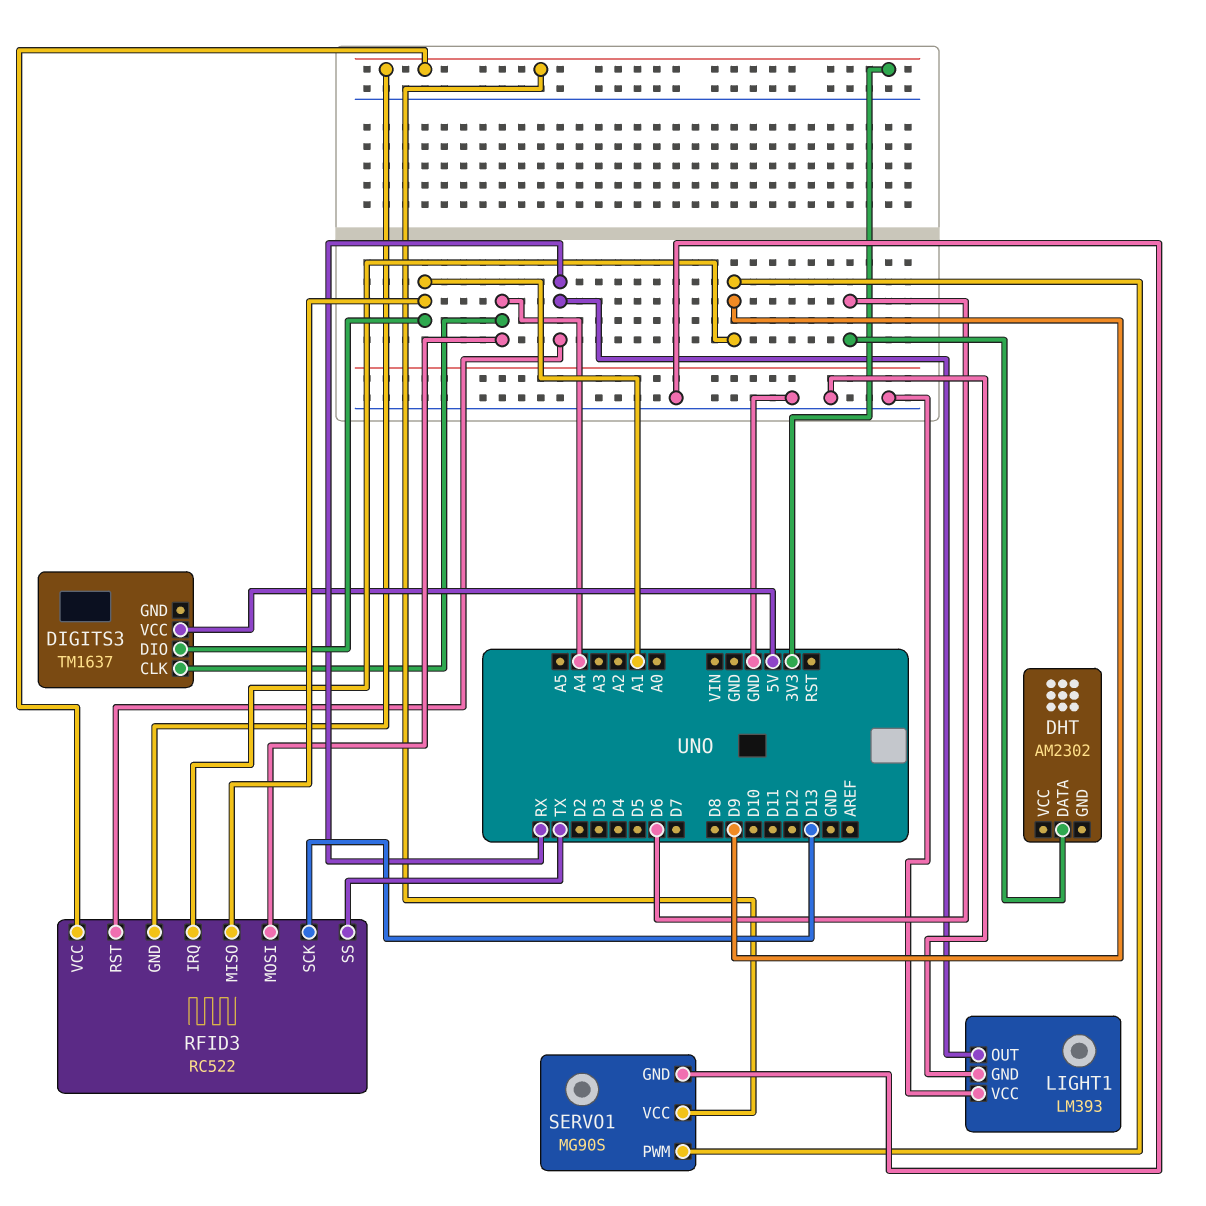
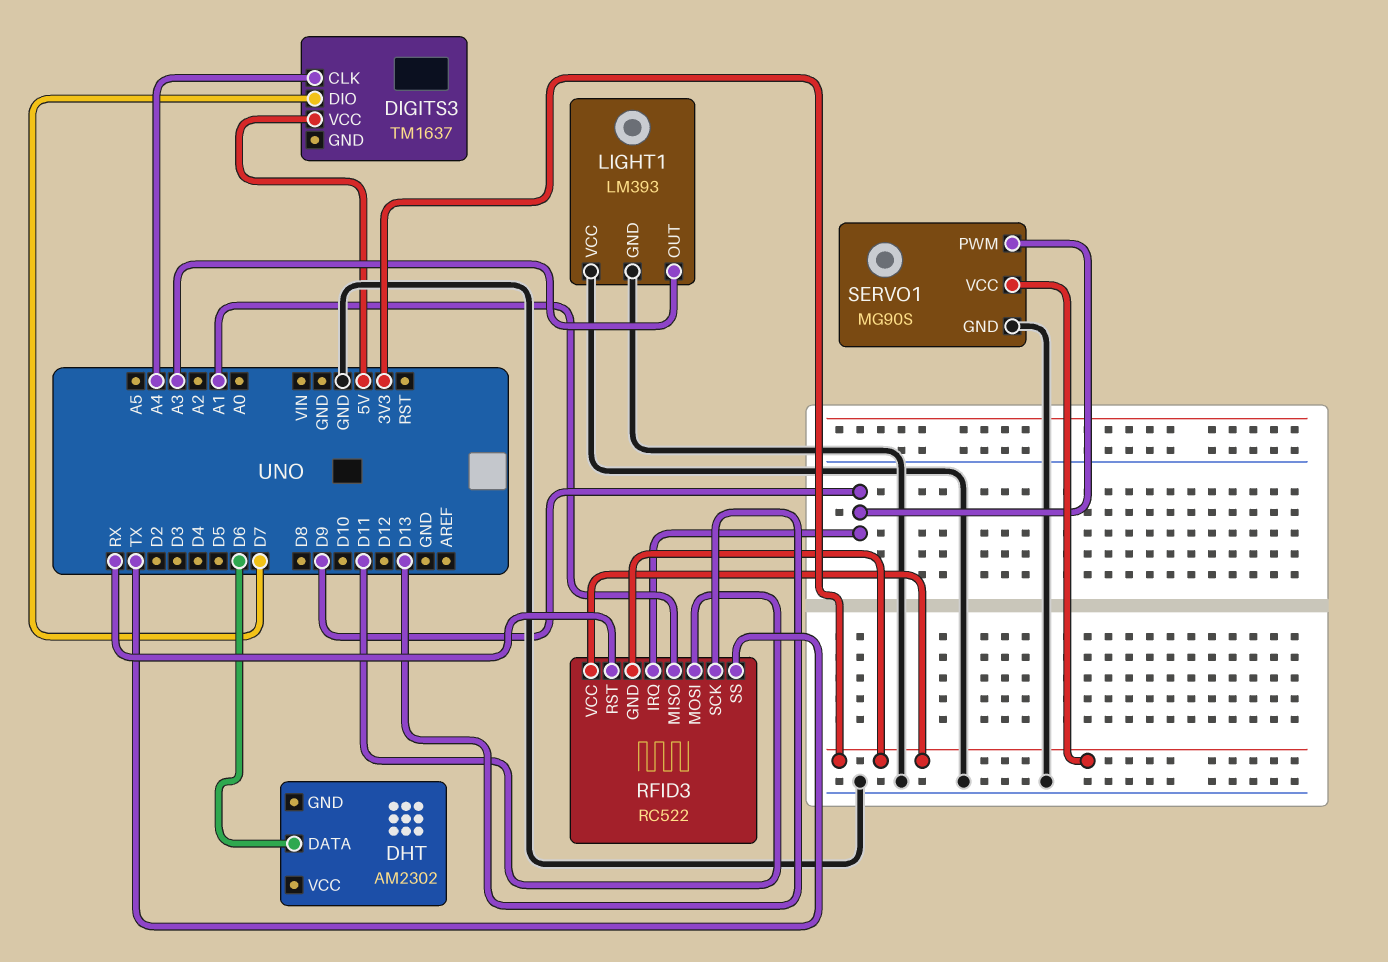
DIGITS3 pin DIO: A1 -> D7
LIGHT1 pin OUT: RX -> A3
RFID3 pin MOSI: A4 -> D11

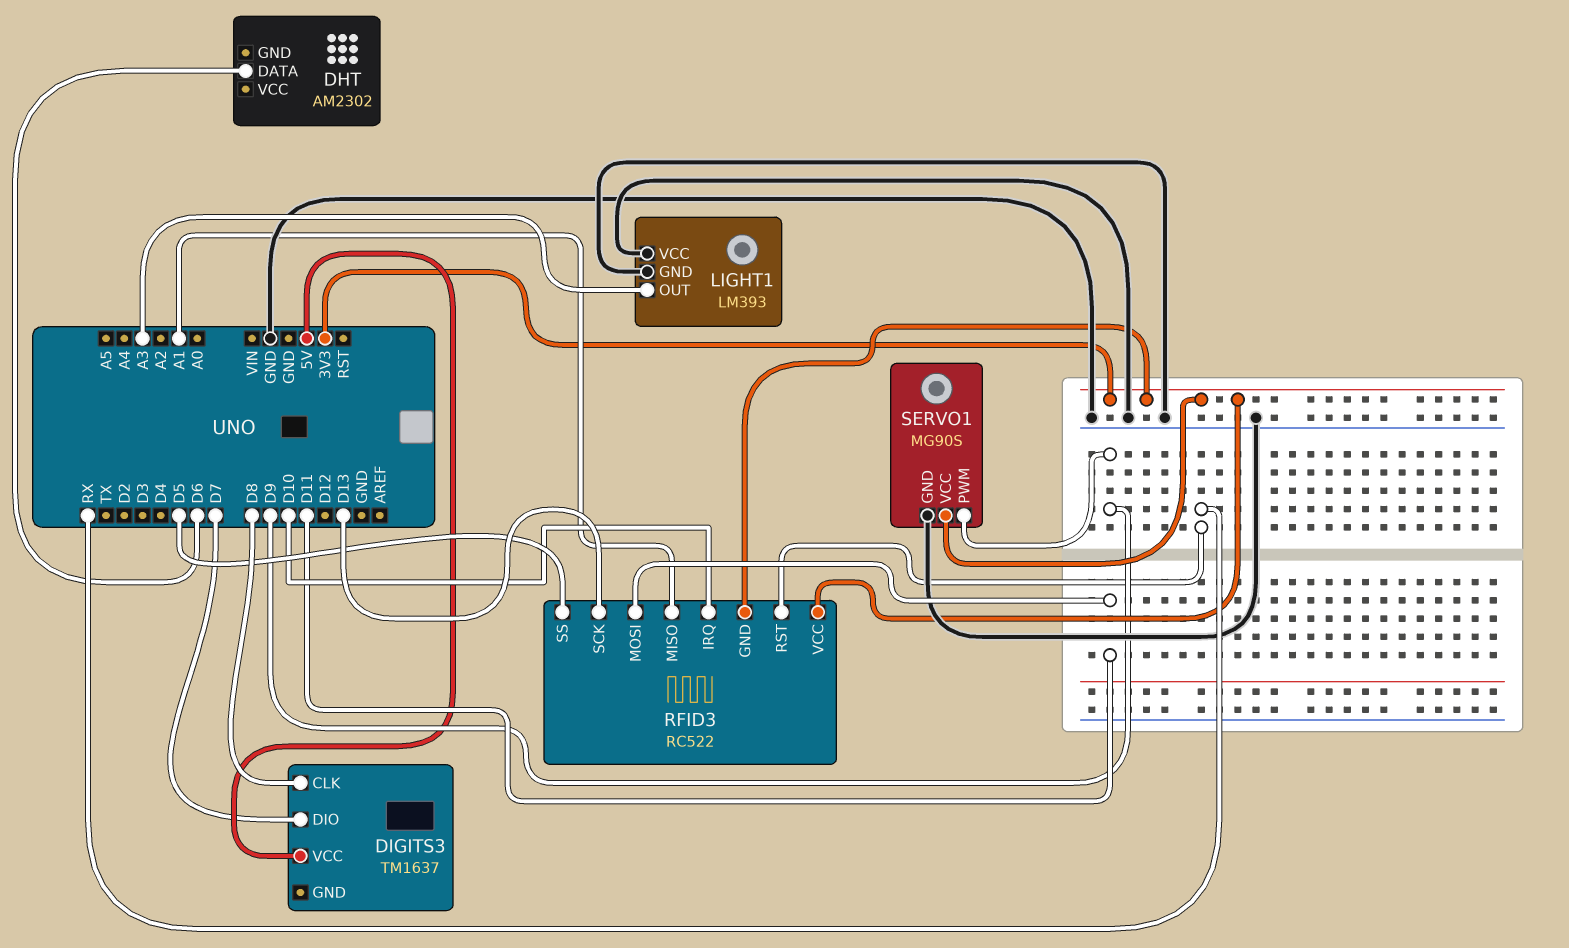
DIGITS3 pin CLK: A4 -> D8
RFID3 pin IRQ: D9 -> D10
RFID3 pin SS: TX -> D5

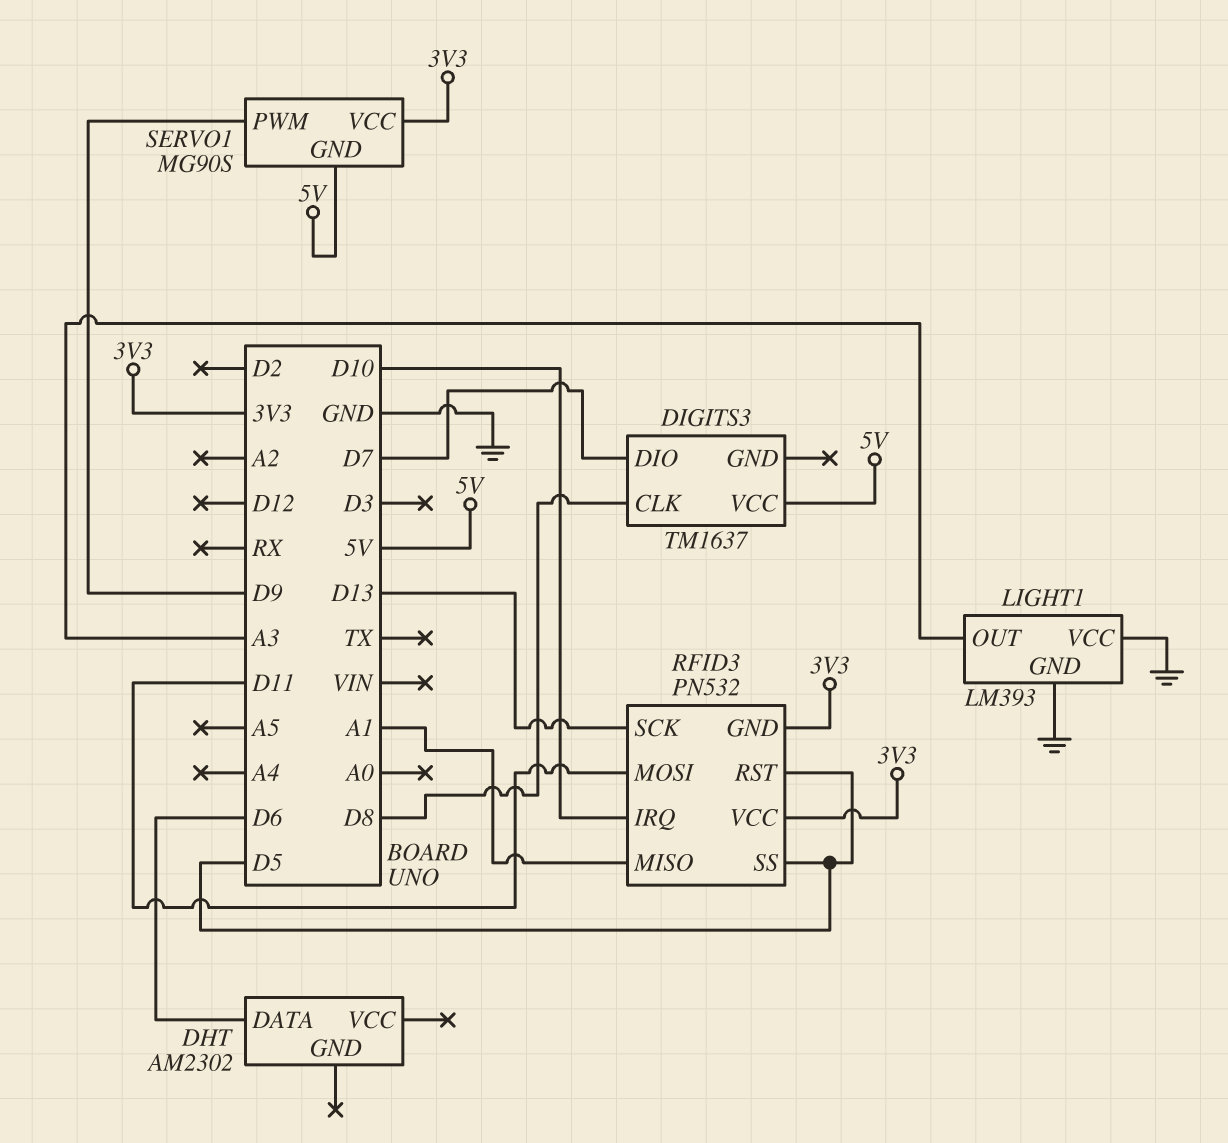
RFID3: RC522 -> PN532
RFID3 pin RST: RX -> D5
SERVO1 pin GND: GND -> 5V

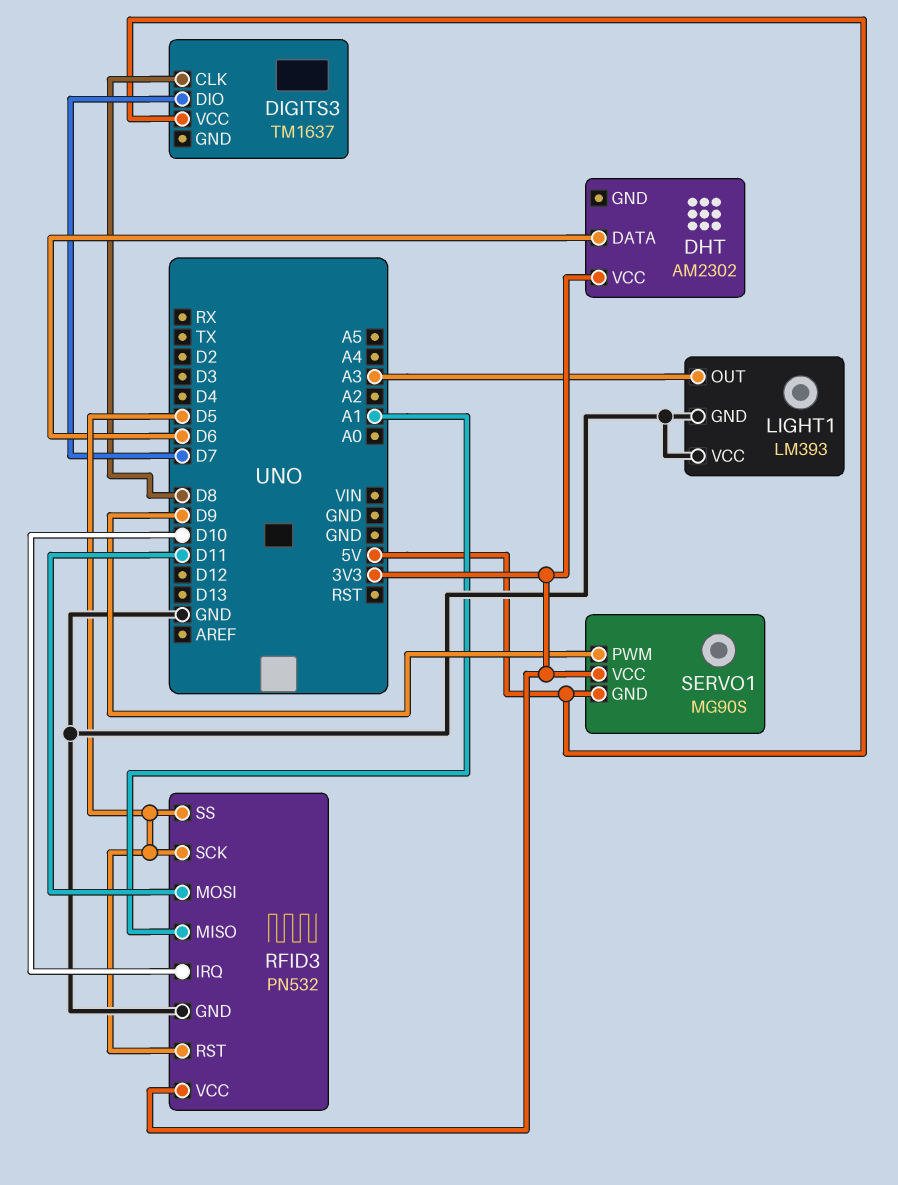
DHT pin VCC: none -> 3V3
RFID3 pin GND: 3V3 -> GND
RFID3 pin SCK: D13 -> D5

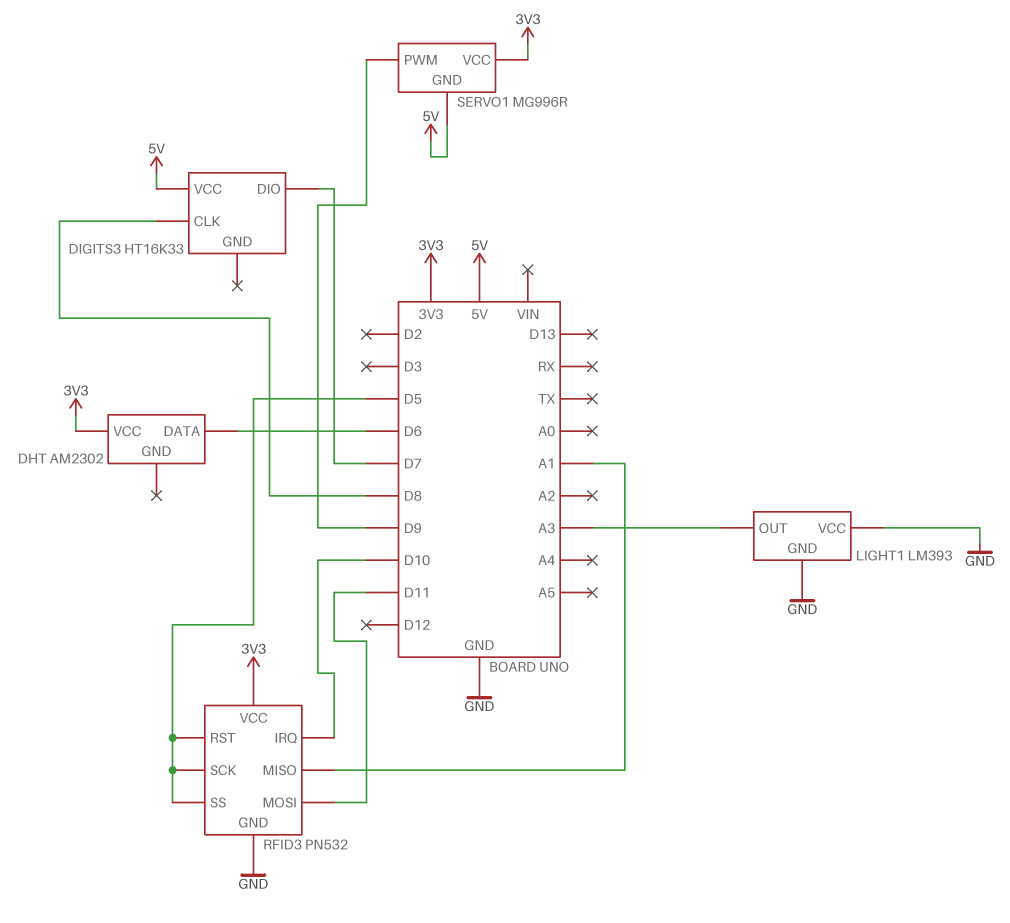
DIGITS3: TM1637 -> HT16K33
SERVO1: MG90S -> MG996R

